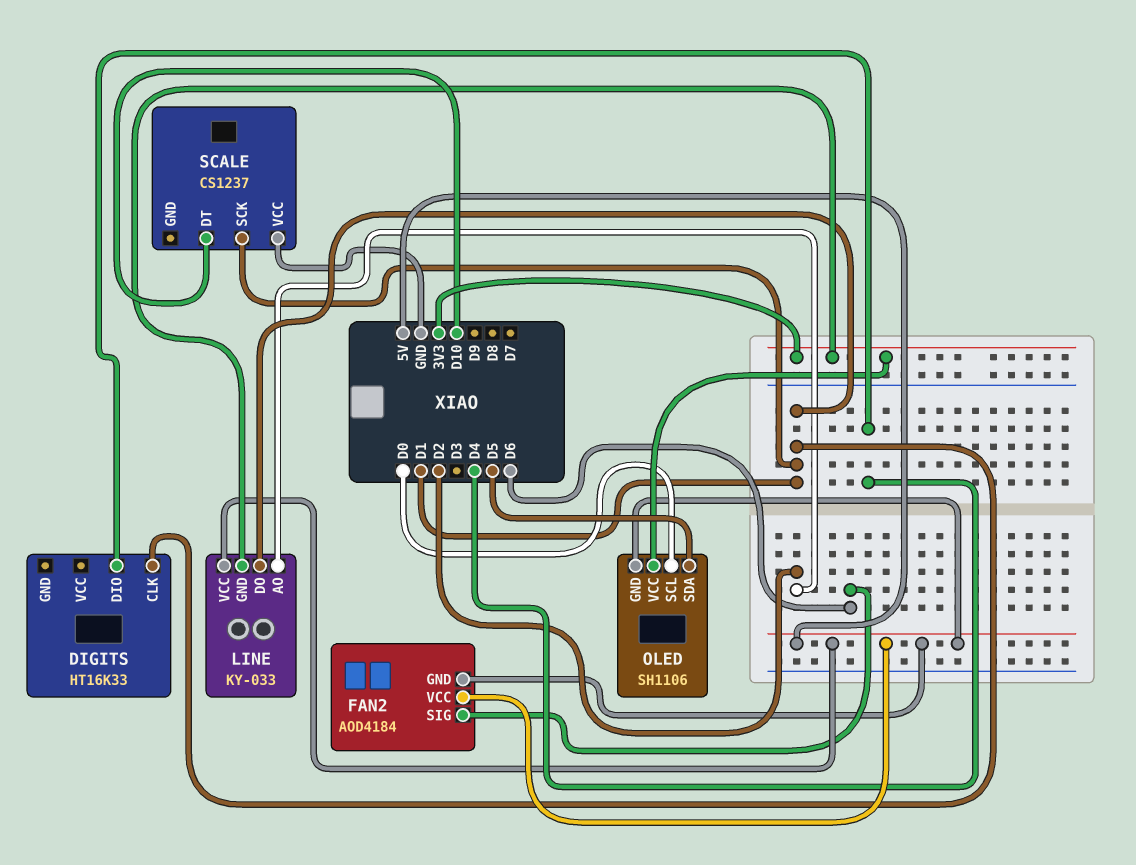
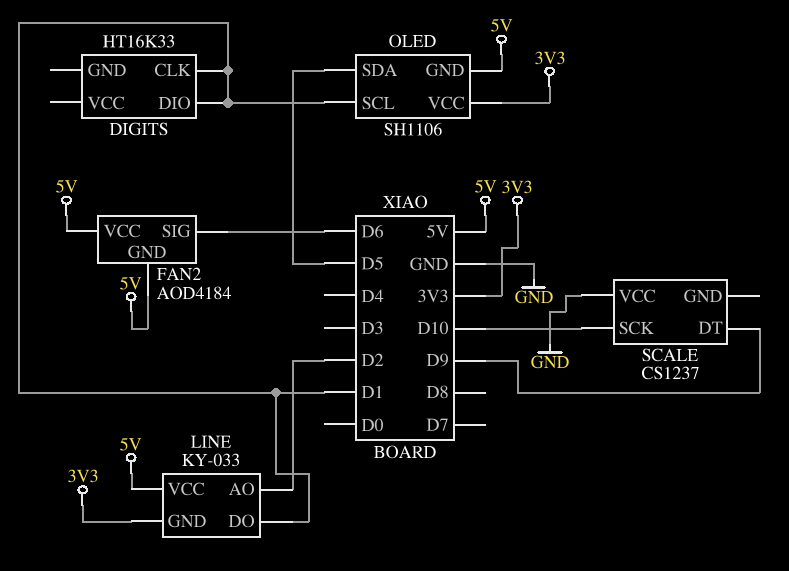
DIGITS pin DIO: D4 -> D1
OLED pin SCL: D0 -> D1
SCALE pin DT: D10 -> D9
SCALE pin SCK: D1 -> D10

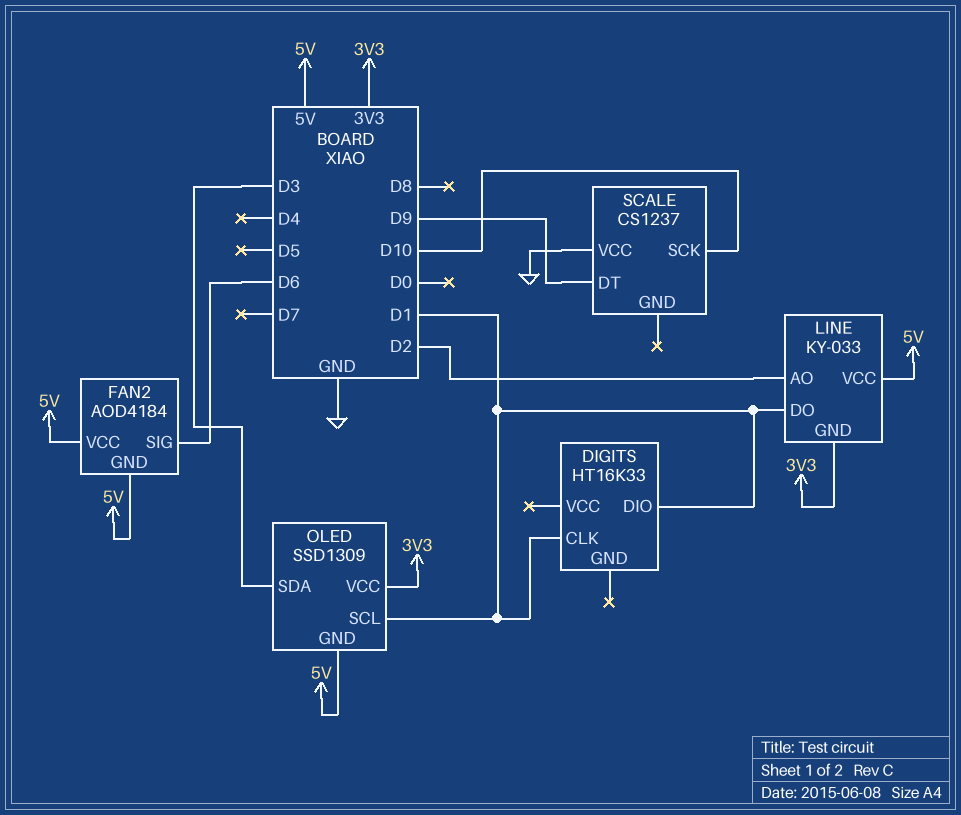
OLED: SH1106 -> SSD1309
OLED pin SDA: D5 -> D3

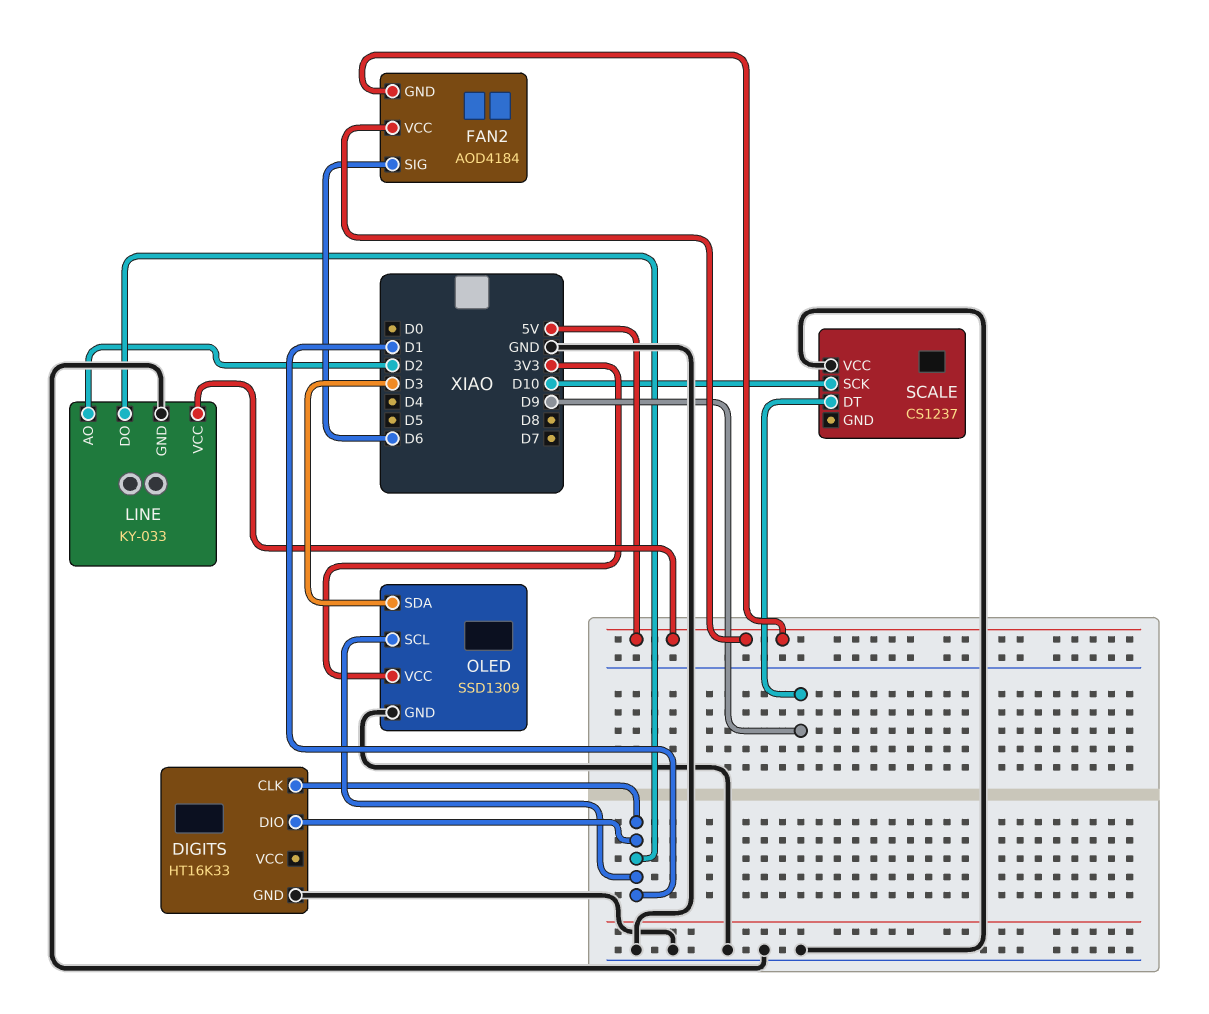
DIGITS pin GND: none -> GND
LINE pin GND: 3V3 -> GND
OLED pin GND: 5V -> GND

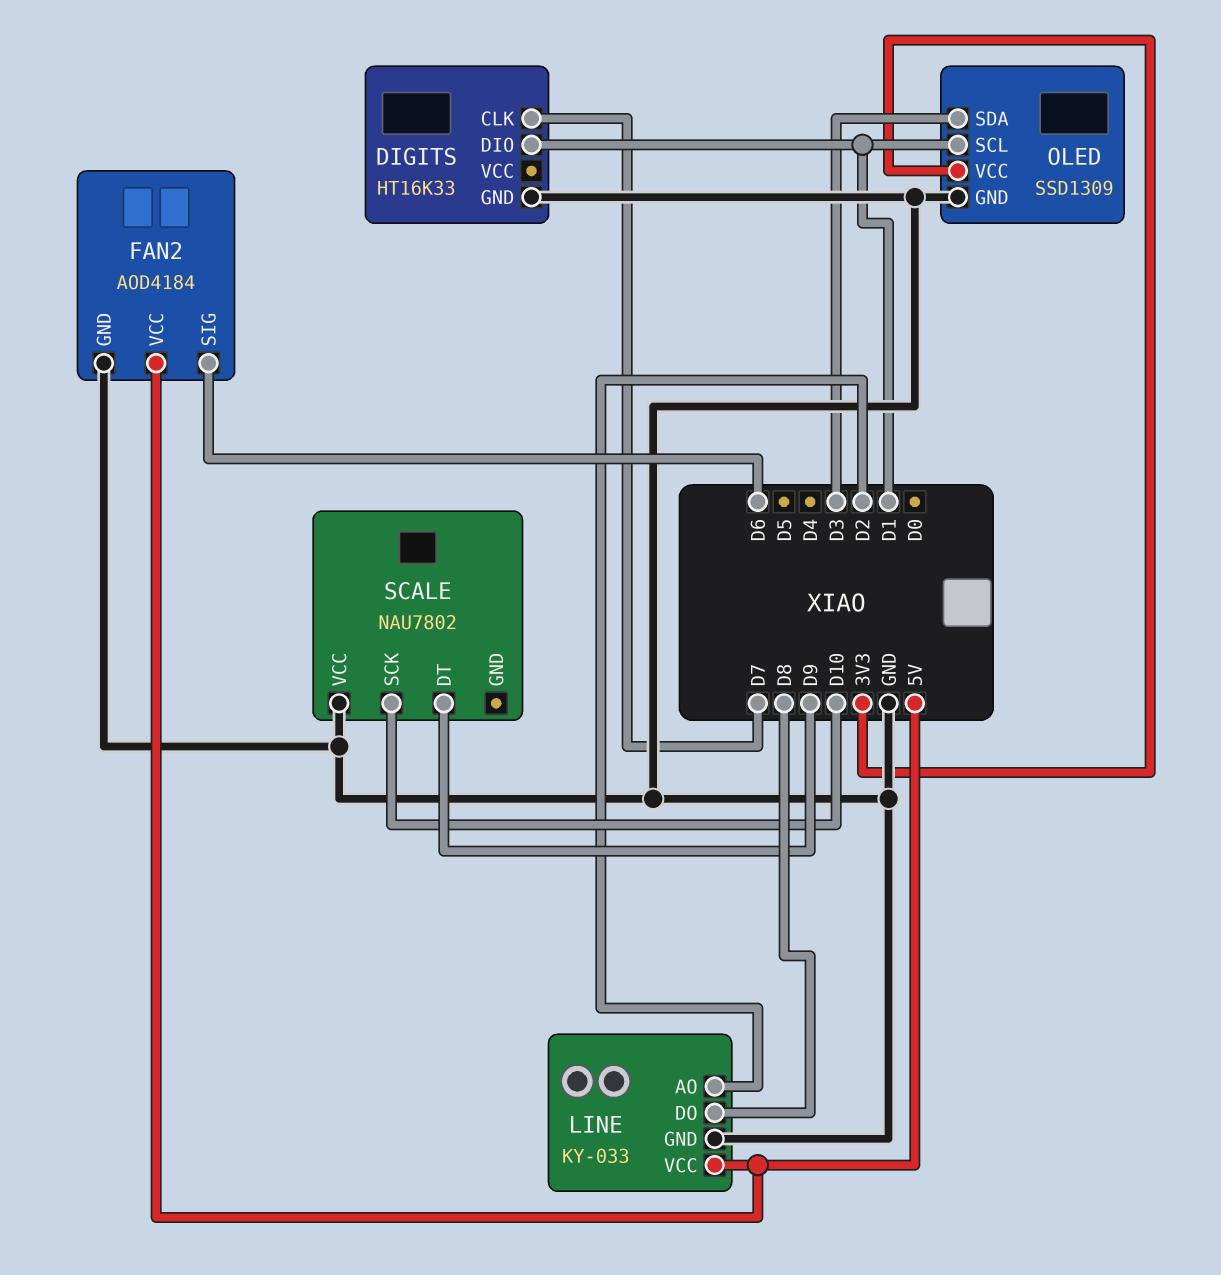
DIGITS pin CLK: D1 -> D7
FAN2 pin GND: 5V -> GND
LINE pin DO: D1 -> D8
SCALE: CS1237 -> NAU7802

